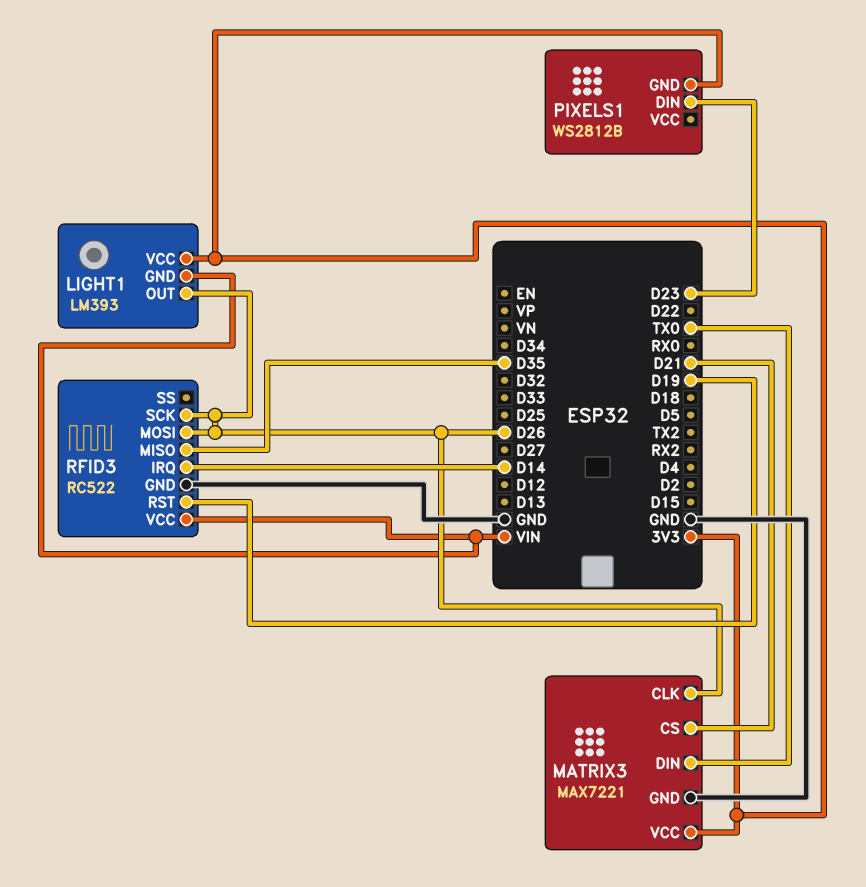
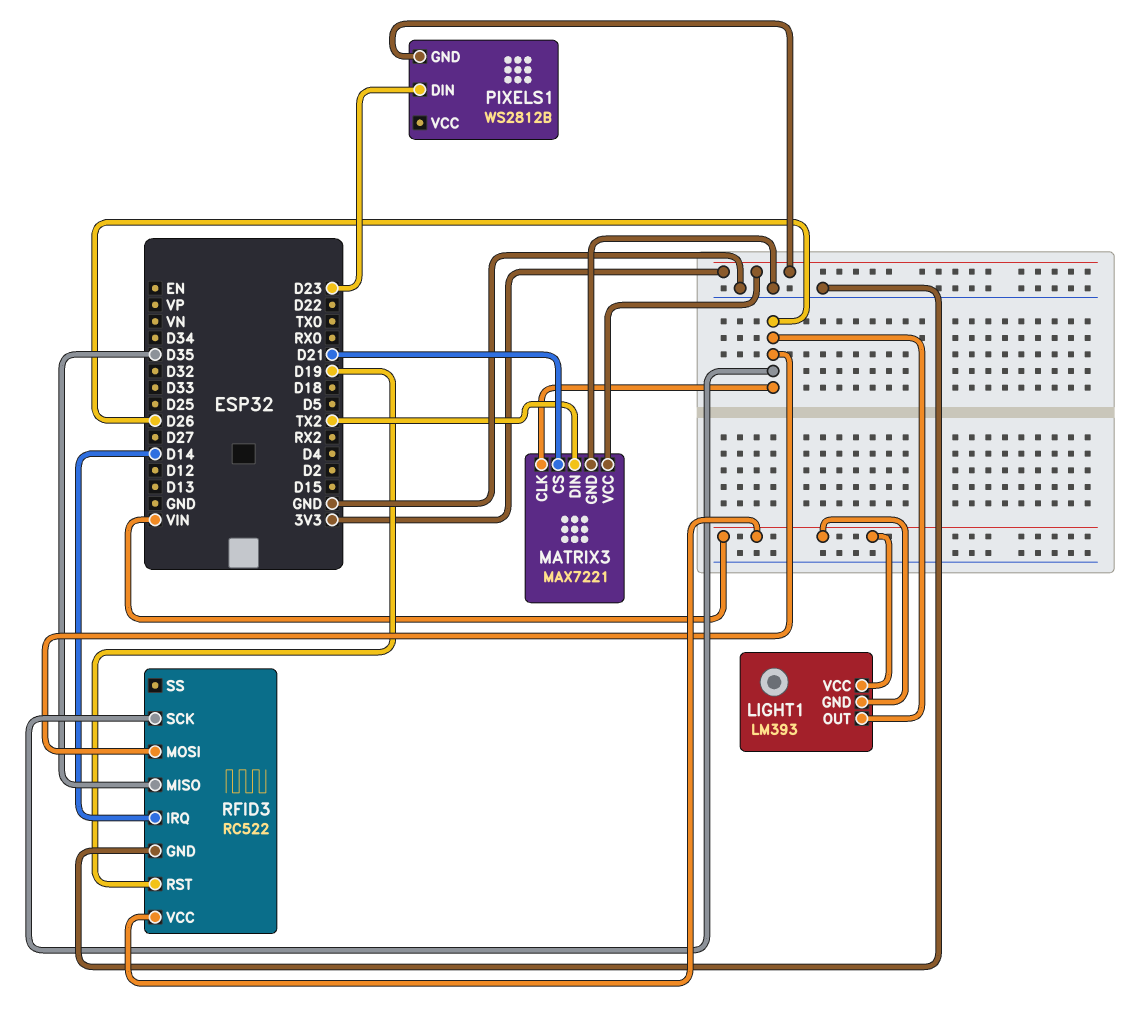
LIGHT1 pin VCC: 3V3 -> VIN
MATRIX3 pin DIN: TX0 -> TX2

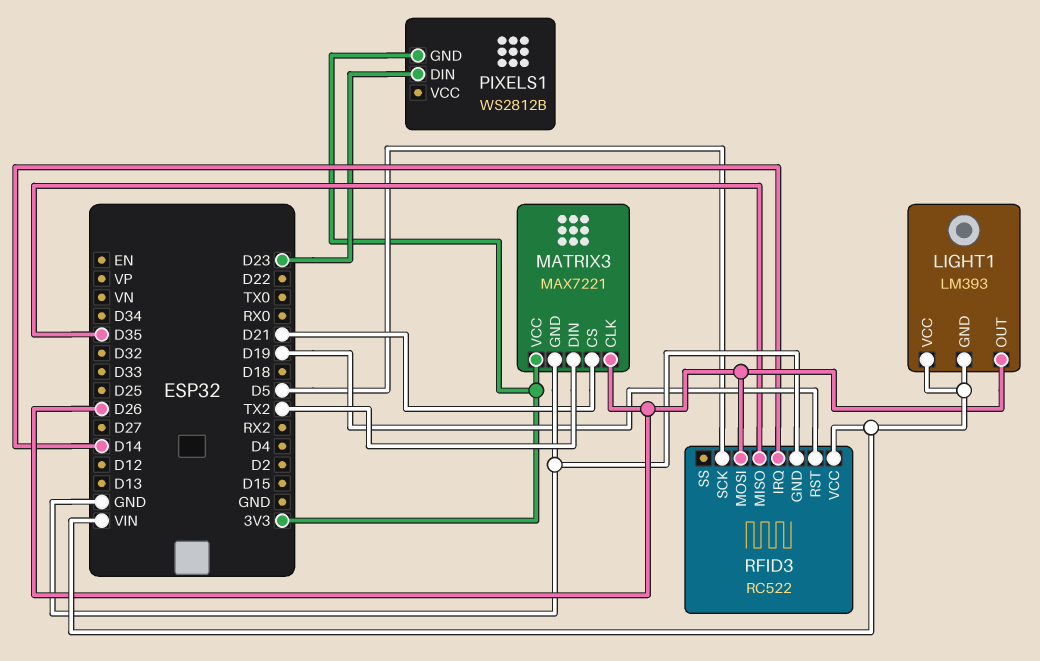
RFID3 pin SCK: D26 -> D5

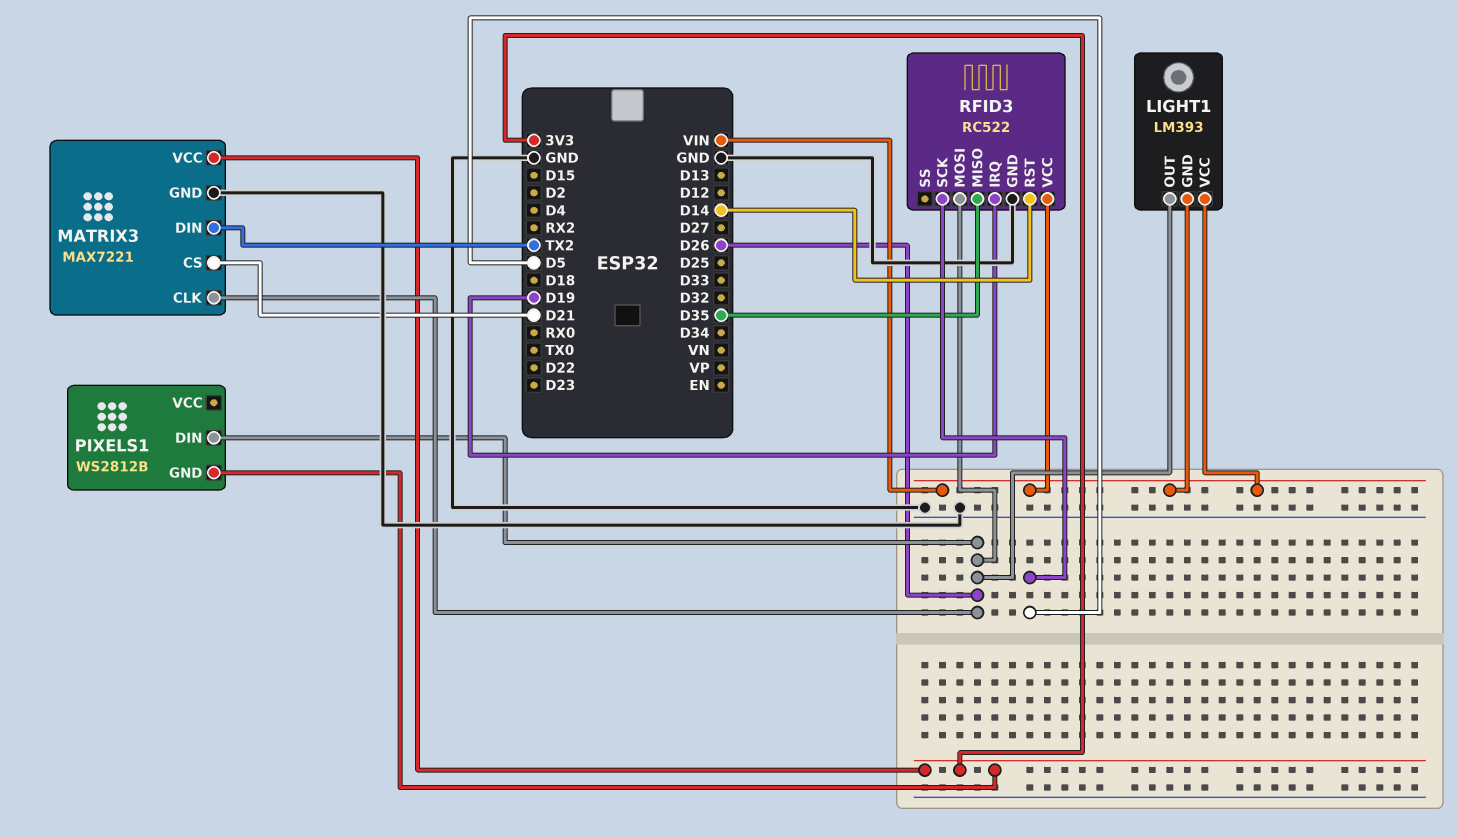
PIXELS1 pin DIN: D23 -> D26
RFID3 pin IRQ: D14 -> D19
RFID3 pin RST: D19 -> D14

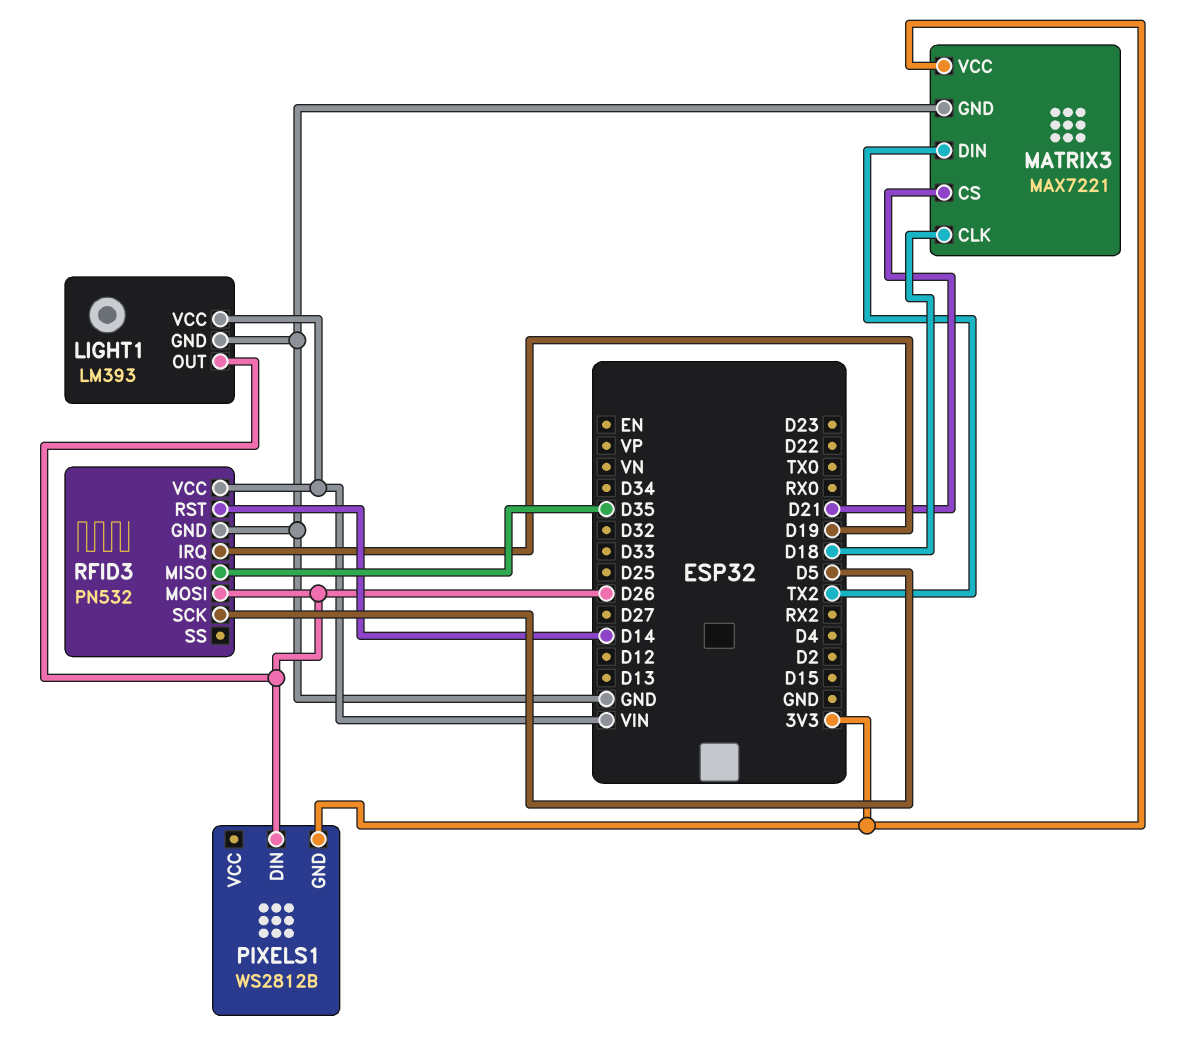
LIGHT1 pin GND: VIN -> GND
MATRIX3 pin CLK: D26 -> D18
RFID3: RC522 -> PN532

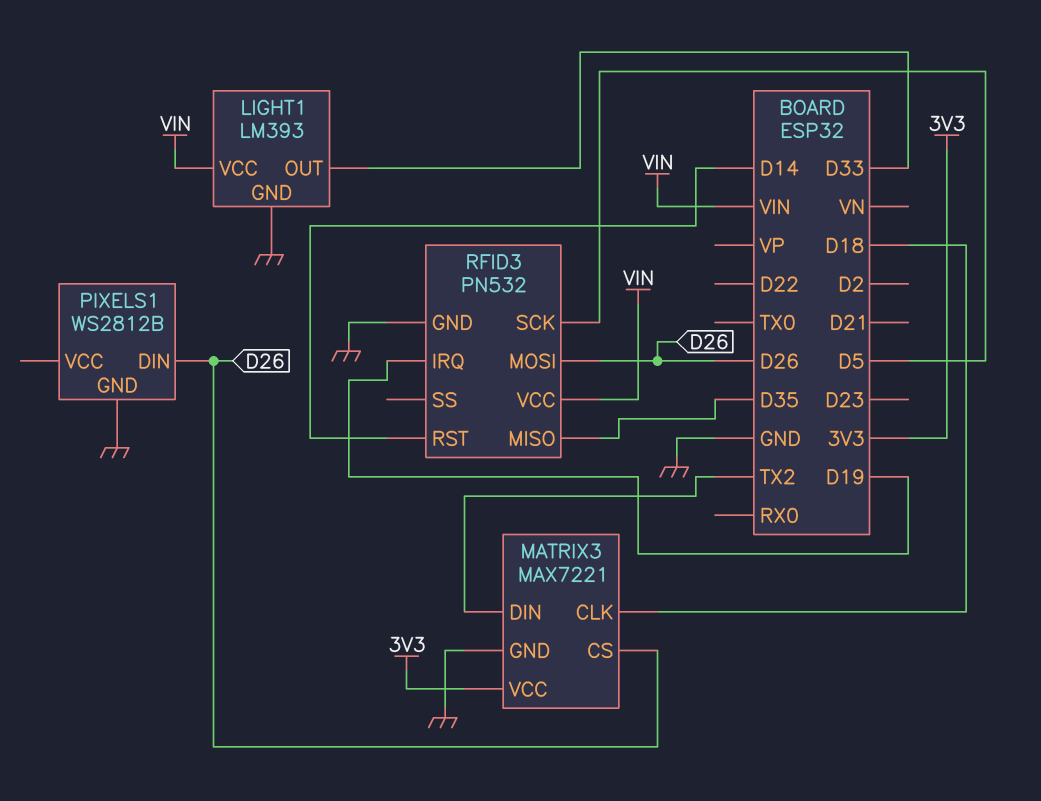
LIGHT1 pin OUT: D26 -> D33
MATRIX3 pin CS: D21 -> D26
PIXELS1 pin GND: 3V3 -> GND

